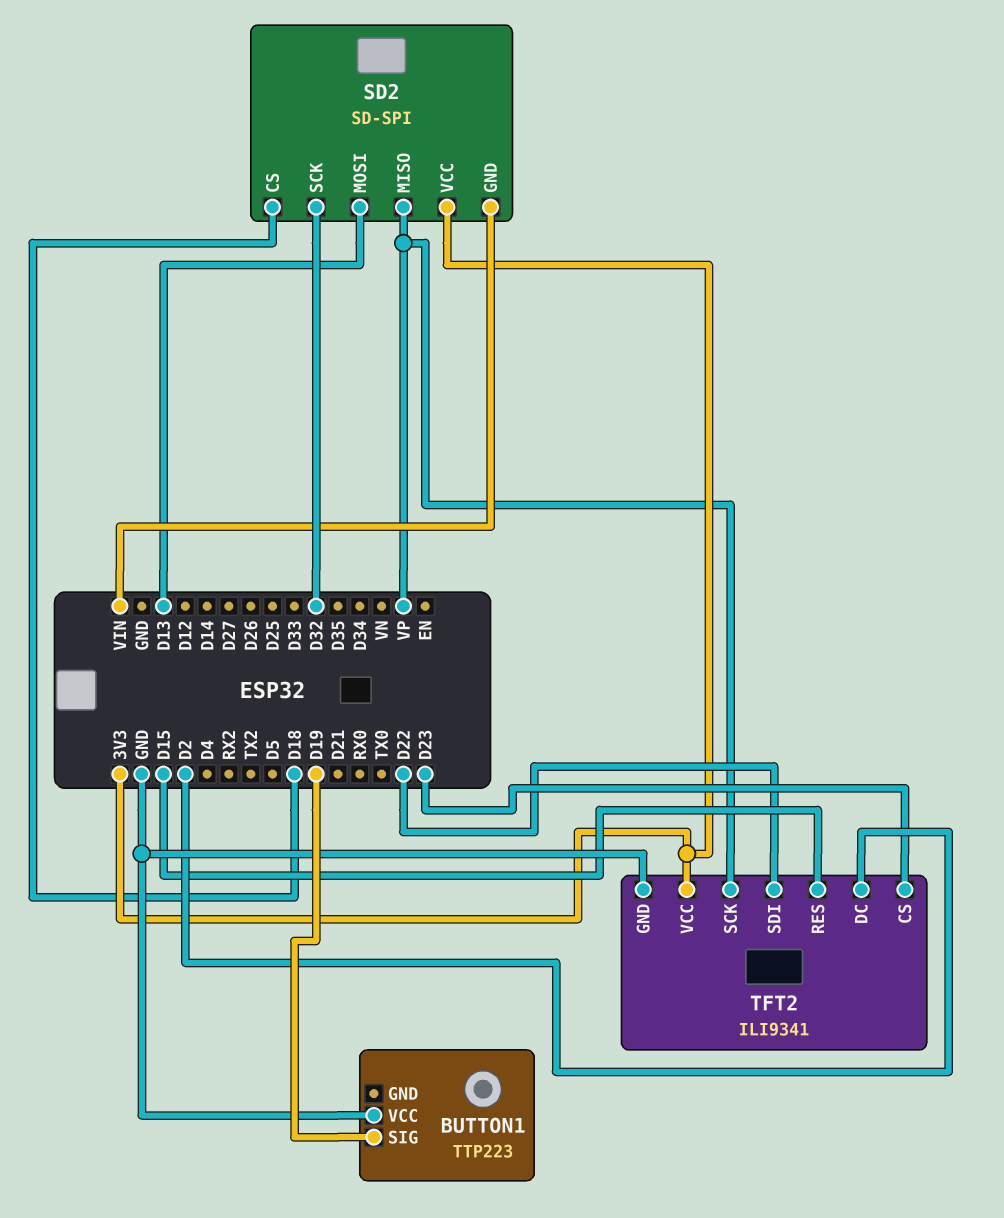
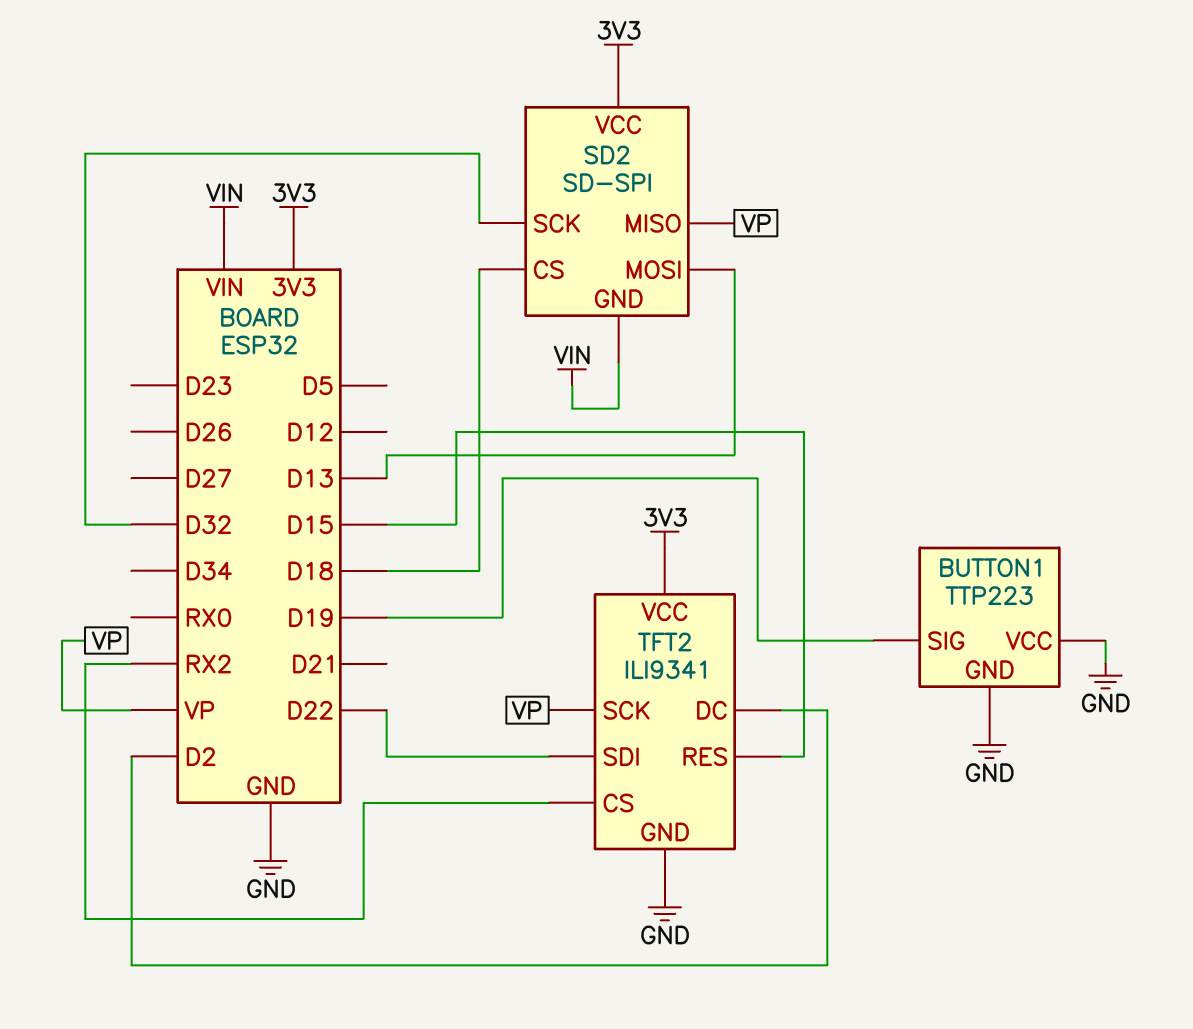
BUTTON1 pin GND: none -> GND
TFT2 pin CS: D23 -> RX2

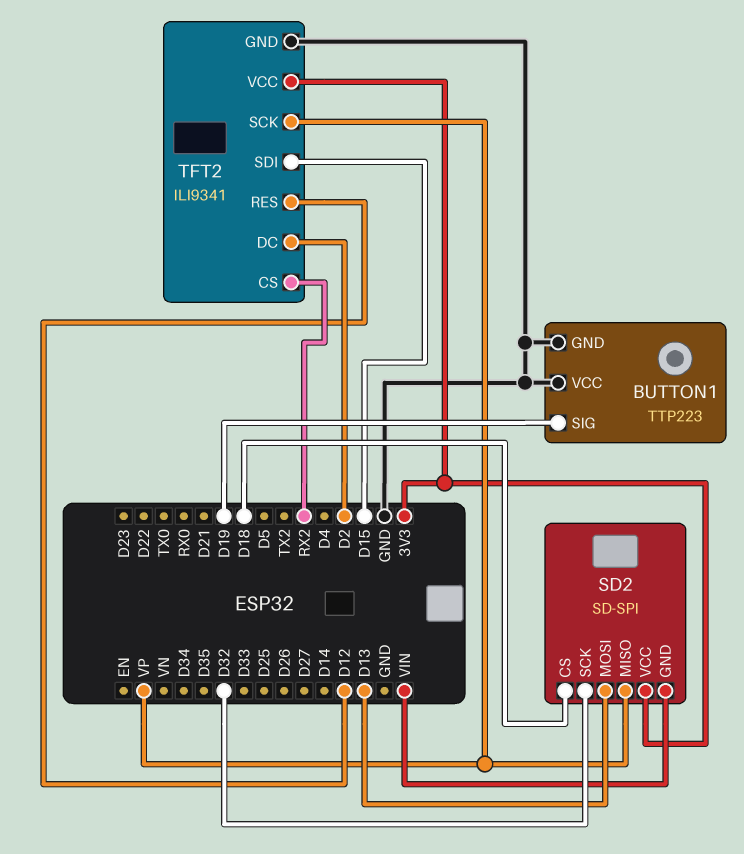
TFT2 pin RES: D15 -> D12
TFT2 pin SDI: D22 -> D15

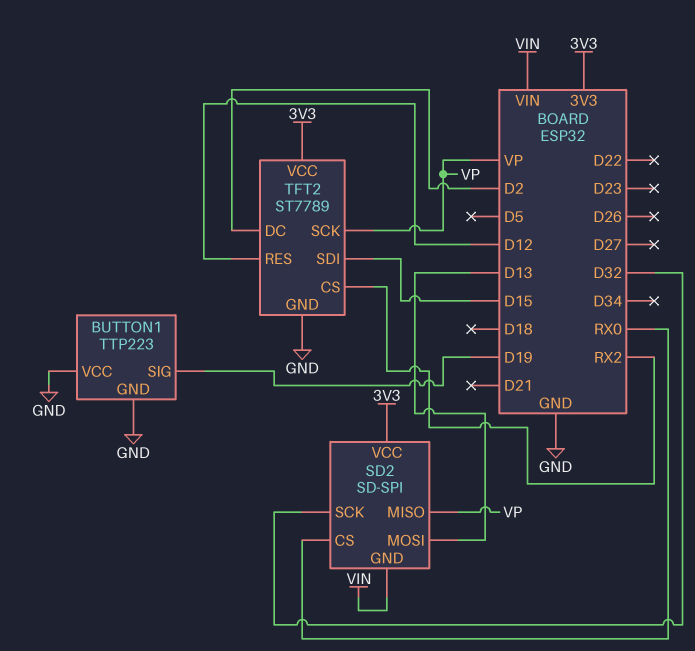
SD2 pin CS: D18 -> RX0
TFT2: ILI9341 -> ST7789

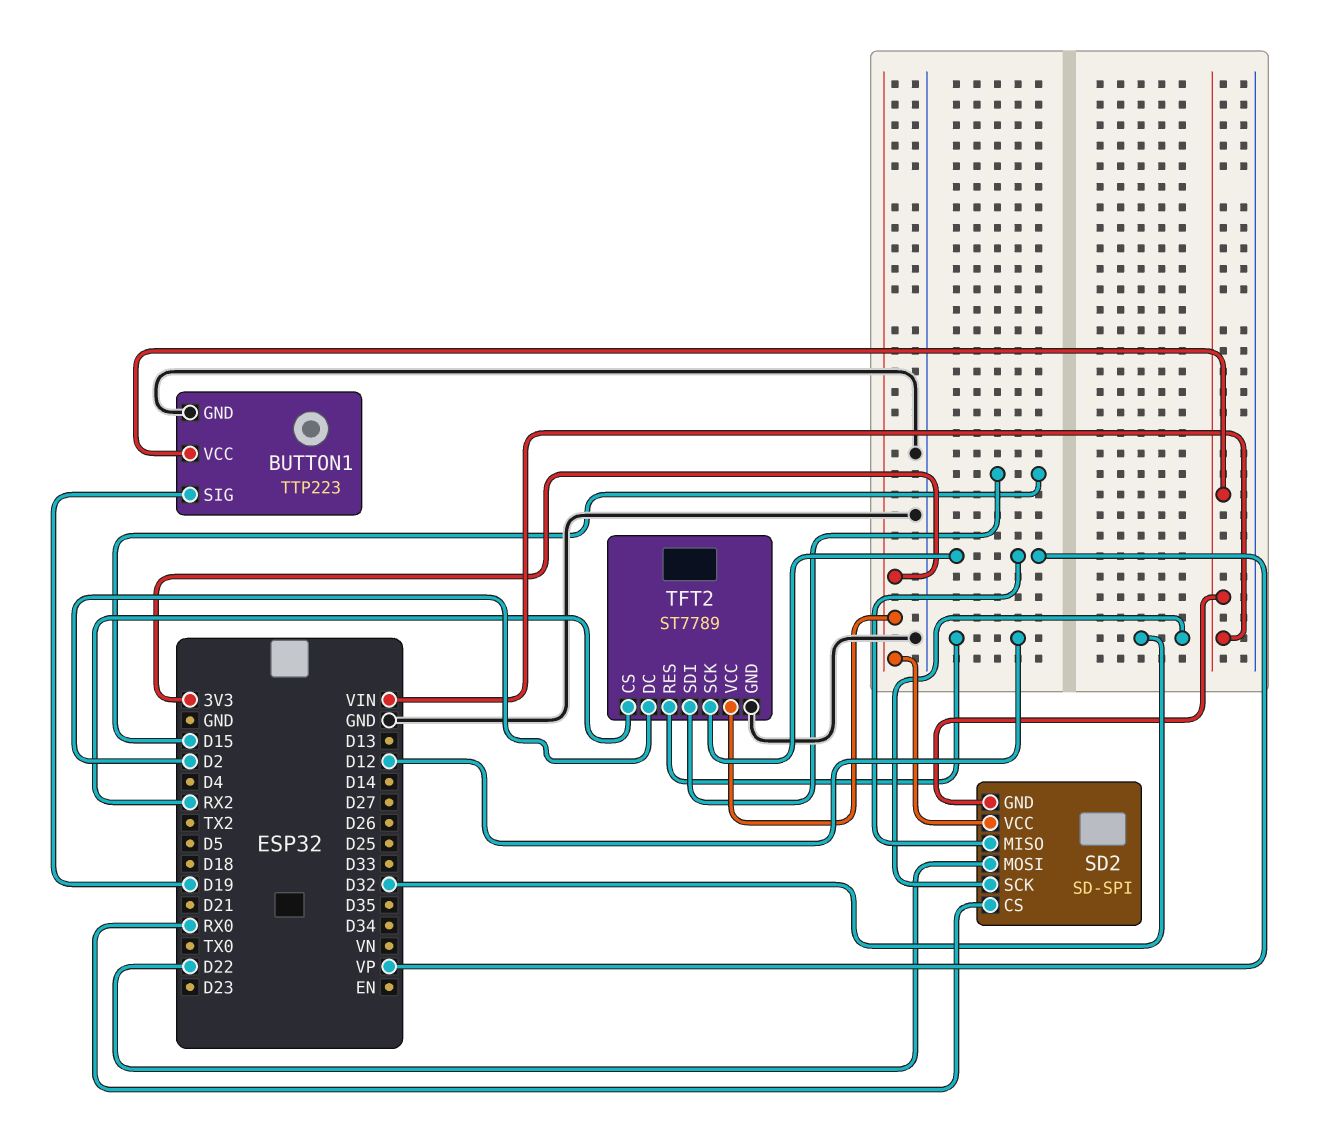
BUTTON1 pin VCC: GND -> VIN
SD2 pin MOSI: D13 -> D22

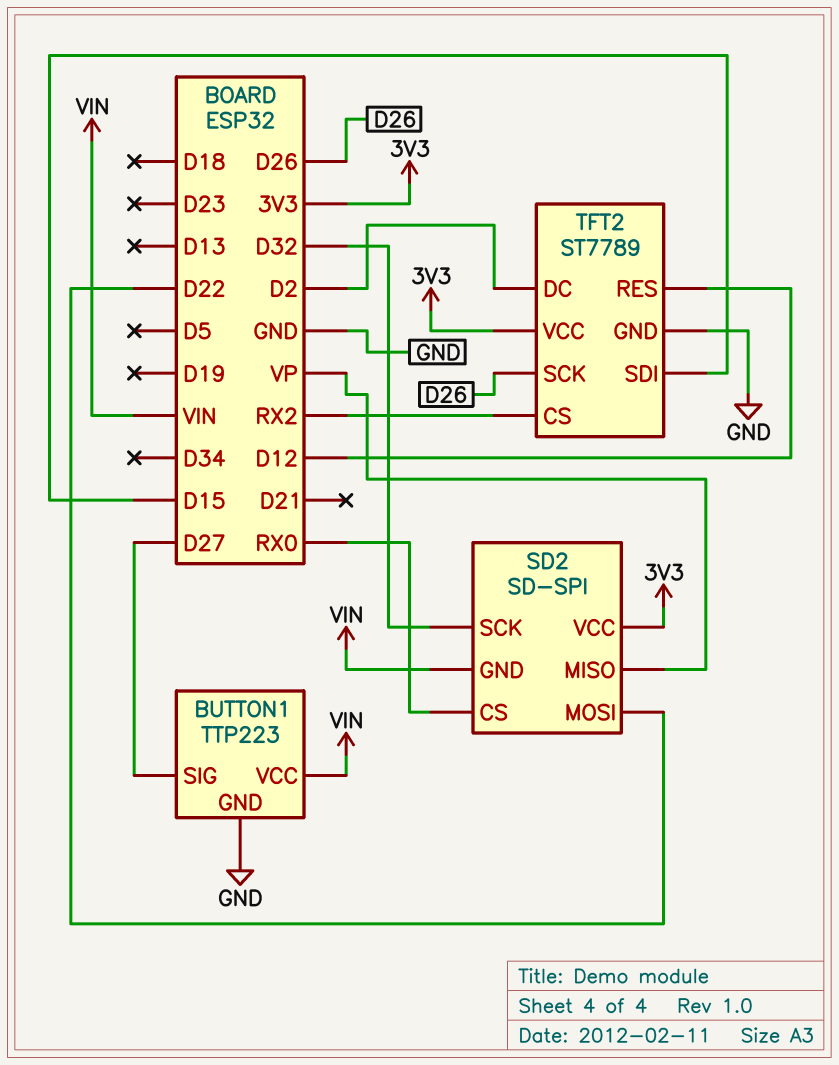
BUTTON1 pin SIG: D19 -> D27
TFT2 pin SCK: VP -> D26

